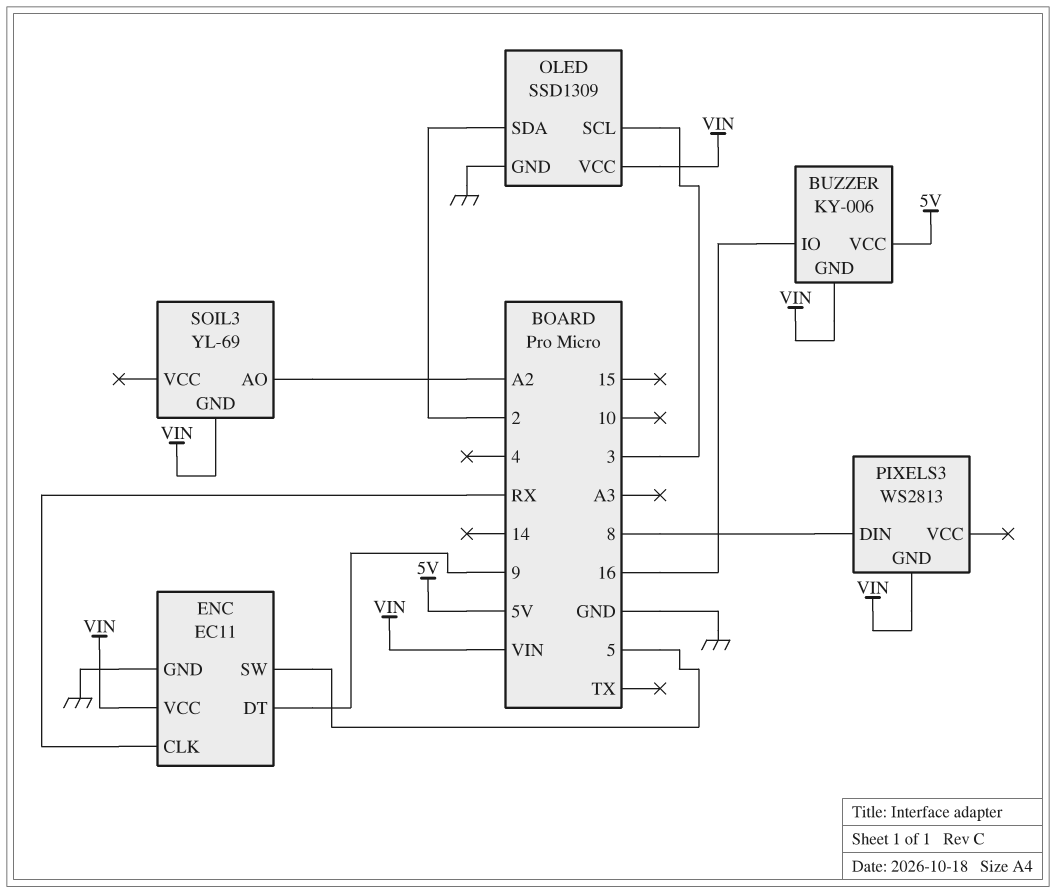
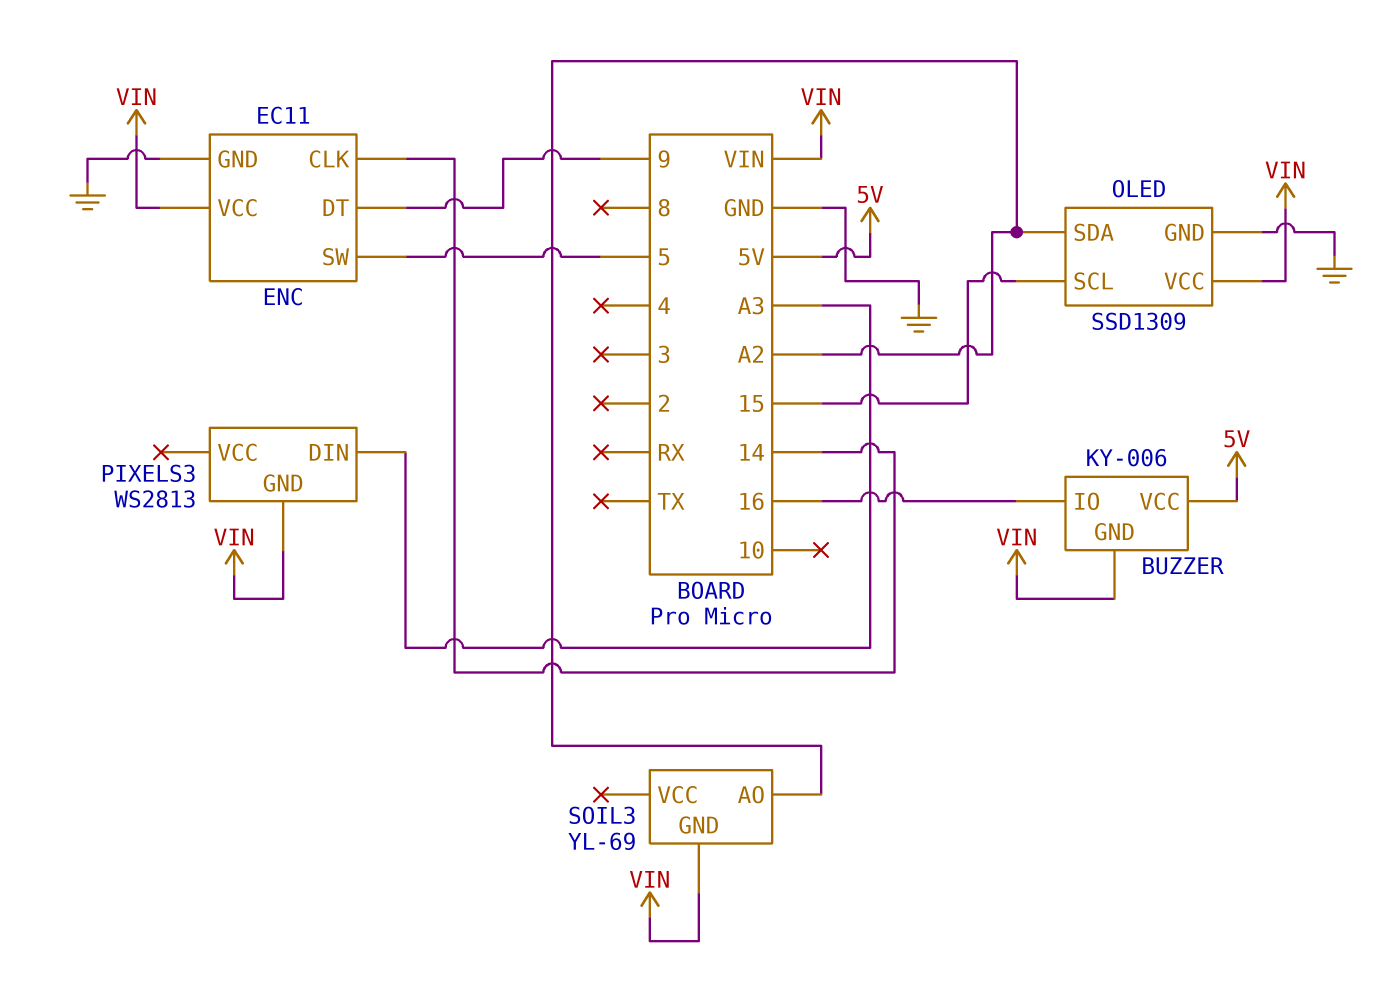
ENC pin CLK: RX -> 14
OLED pin SCL: 3 -> 15
OLED pin SDA: 2 -> A2
PIXELS3 pin DIN: 8 -> A3

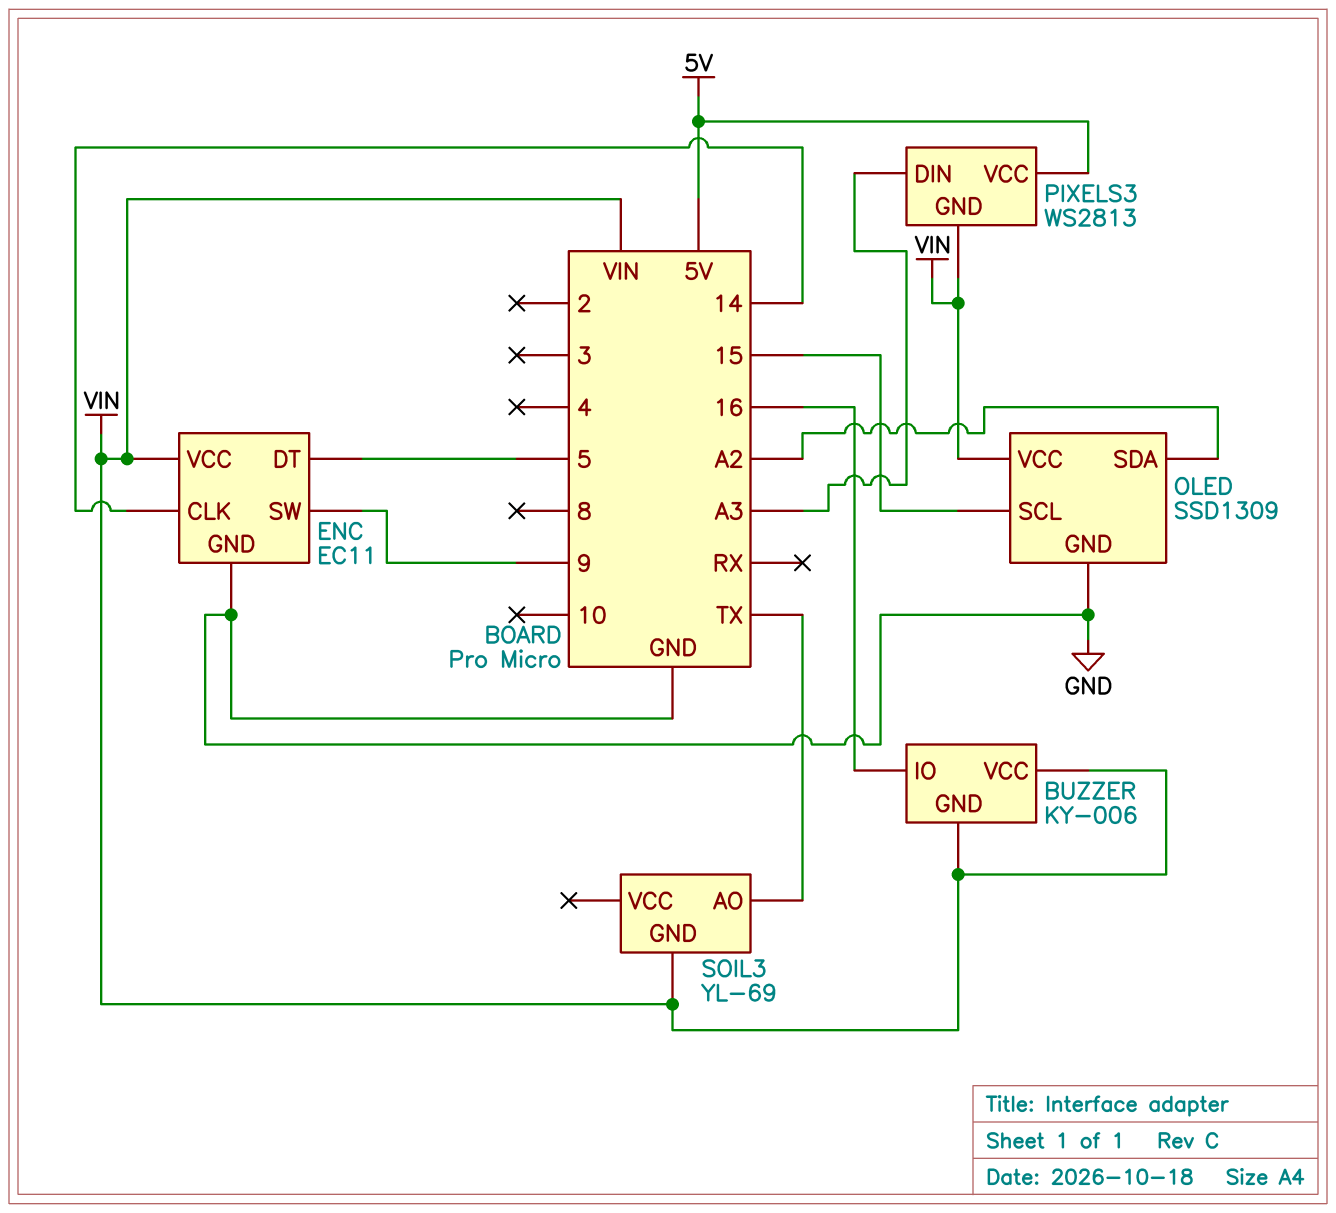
BUZZER pin VCC: 5V -> VIN
ENC pin DT: 9 -> 5
ENC pin SW: 5 -> 9
PIXELS3 pin VCC: none -> 5V
SOIL3 pin AO: A2 -> TX

